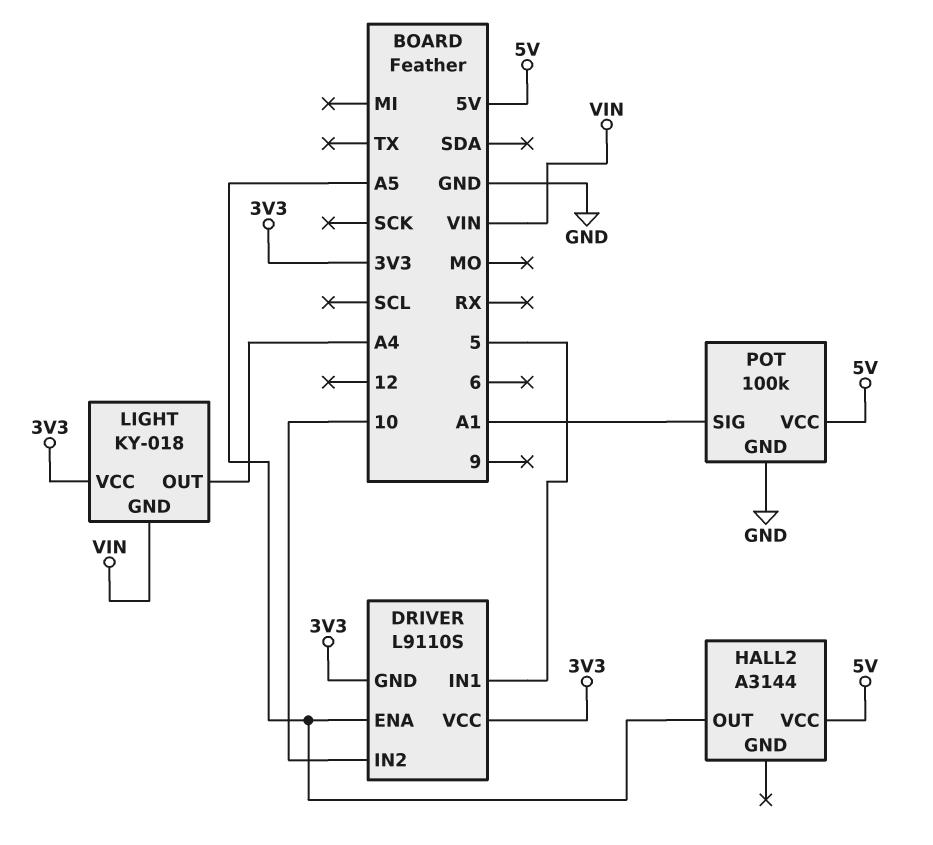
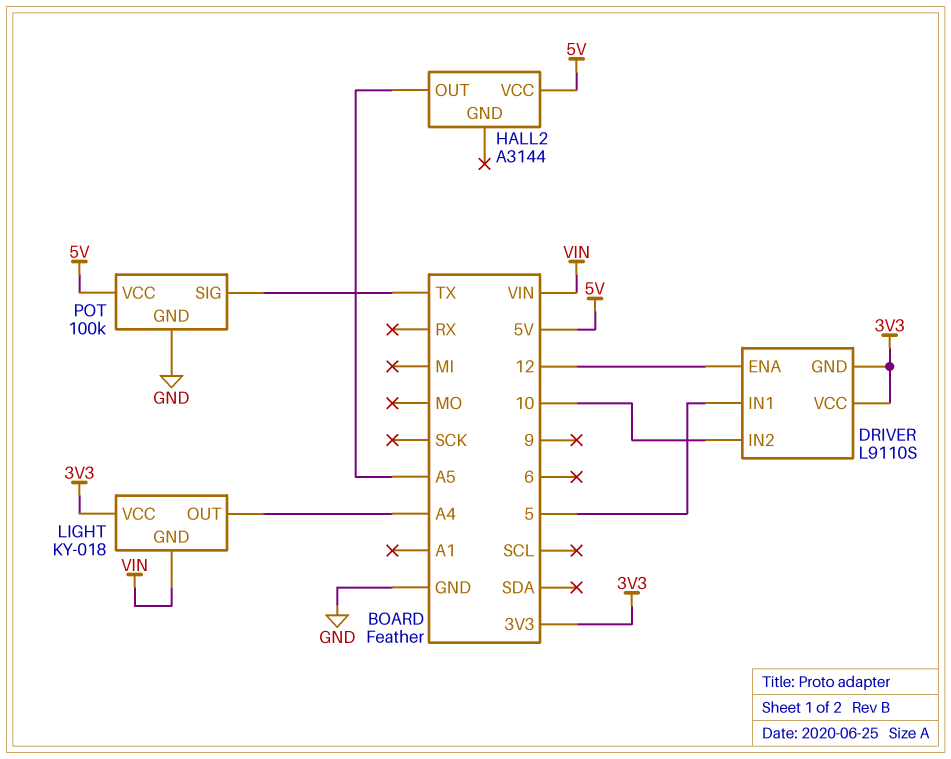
DRIVER pin ENA: A5 -> 12
POT pin SIG: A1 -> TX

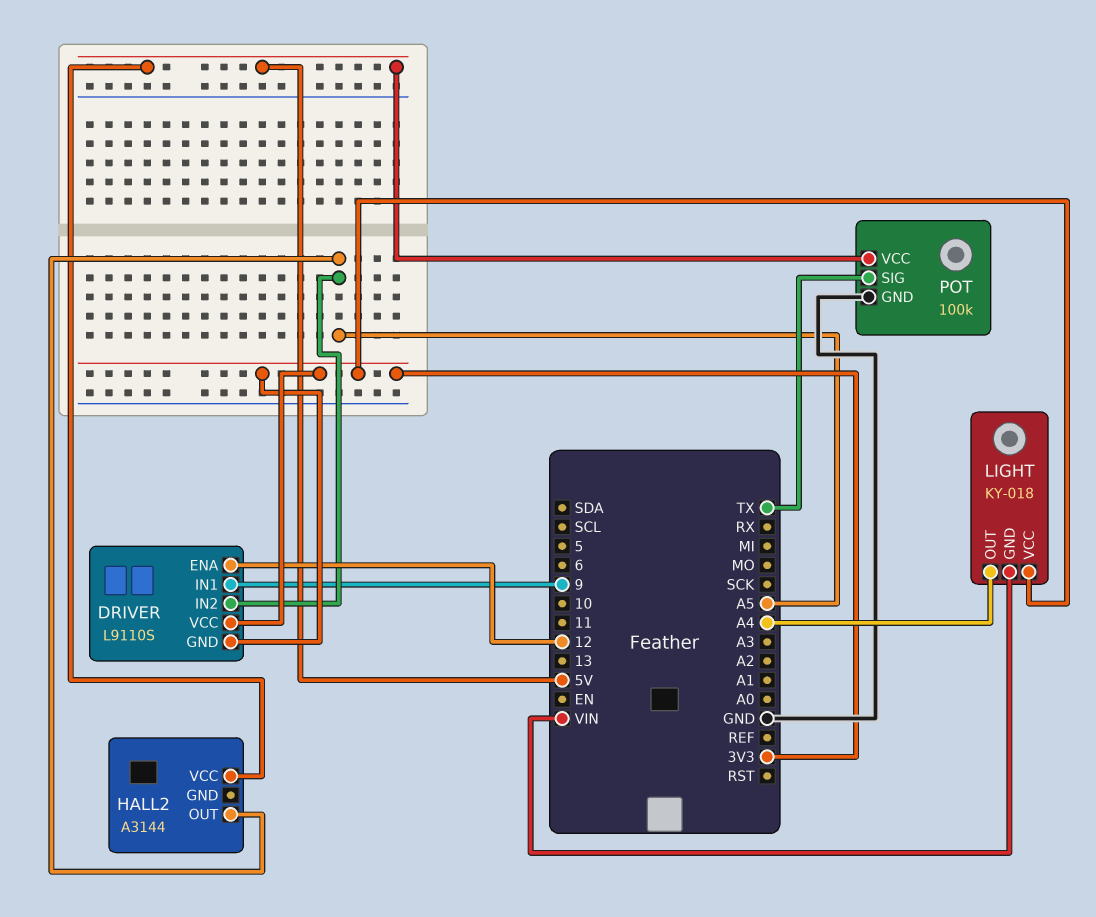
DRIVER pin IN1: 5 -> 9
DRIVER pin IN2: 10 -> A5

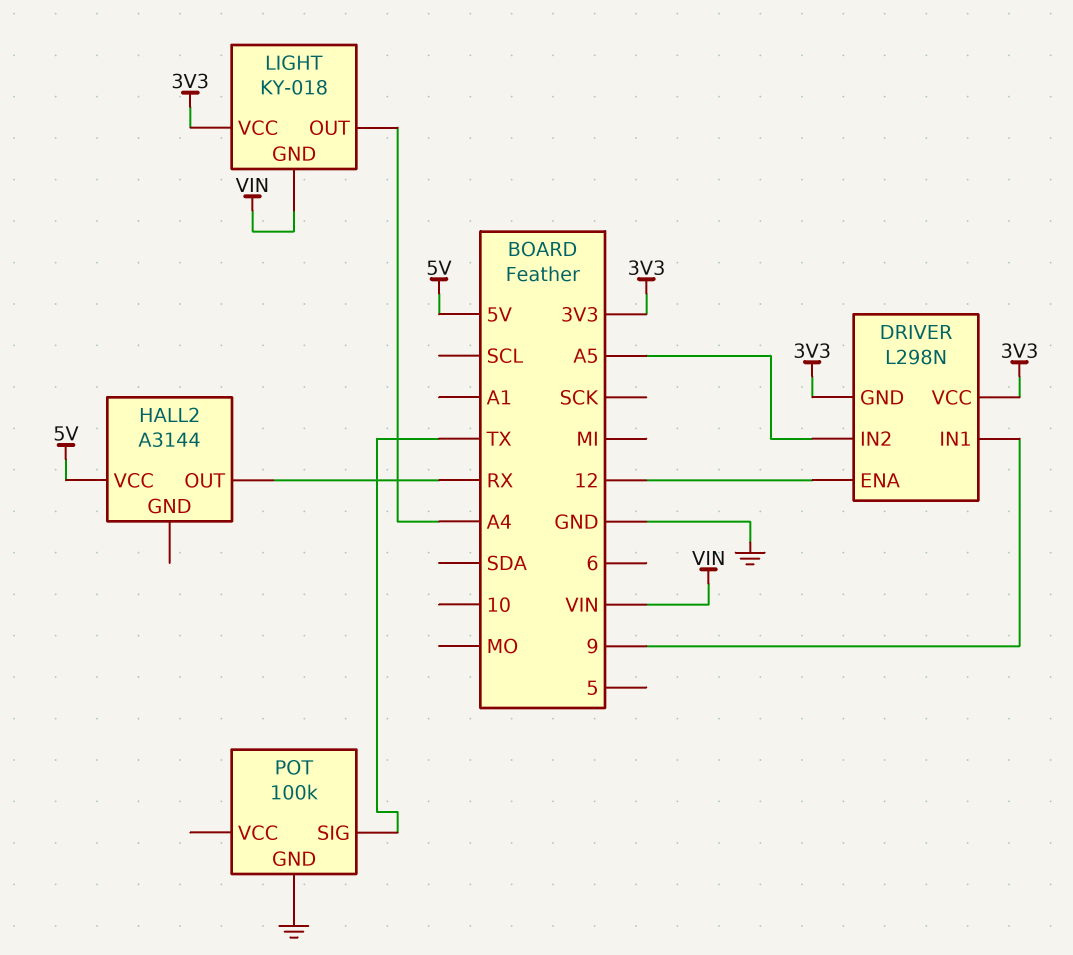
DRIVER: L9110S -> L298N
HALL2 pin OUT: A5 -> RX
POT pin VCC: 5V -> none

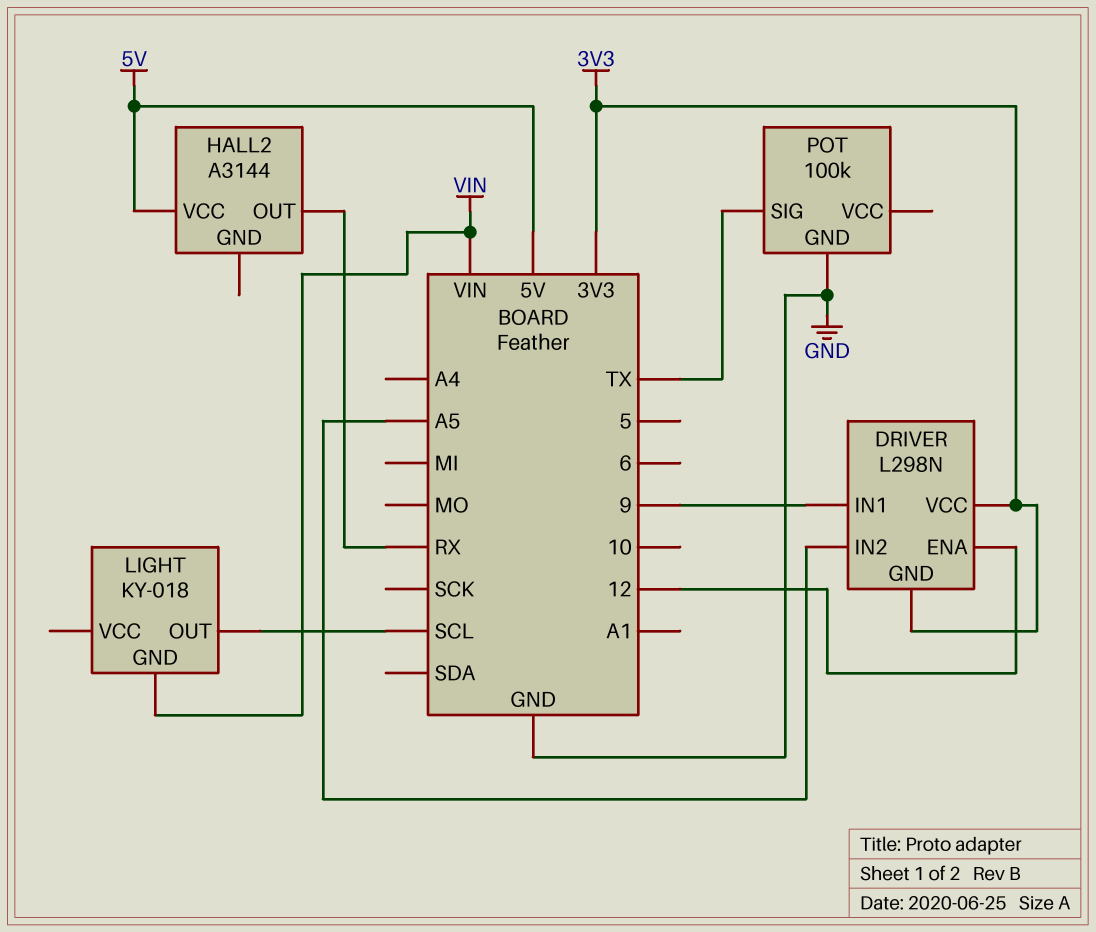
LIGHT pin OUT: A4 -> SCL
LIGHT pin VCC: 3V3 -> none

